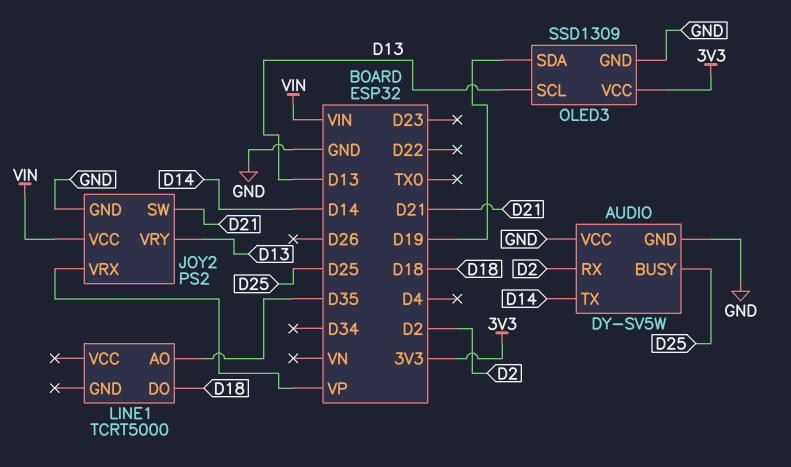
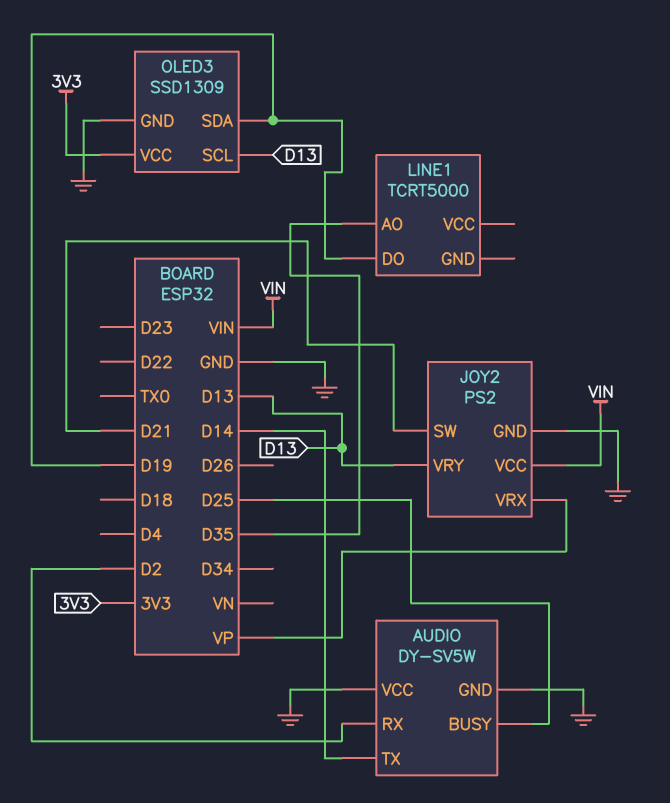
LINE1 pin DO: D18 -> D19

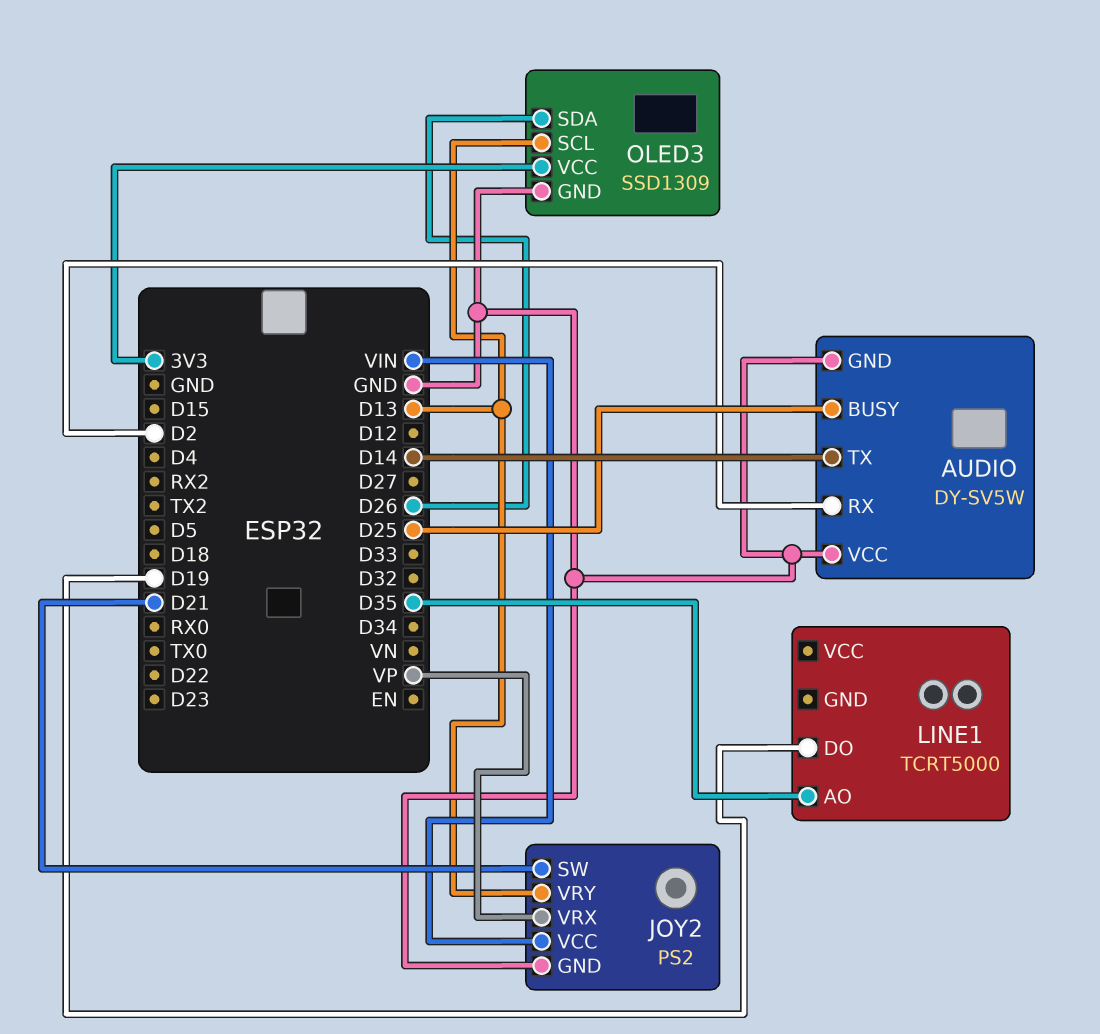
OLED3 pin SDA: D19 -> D26

